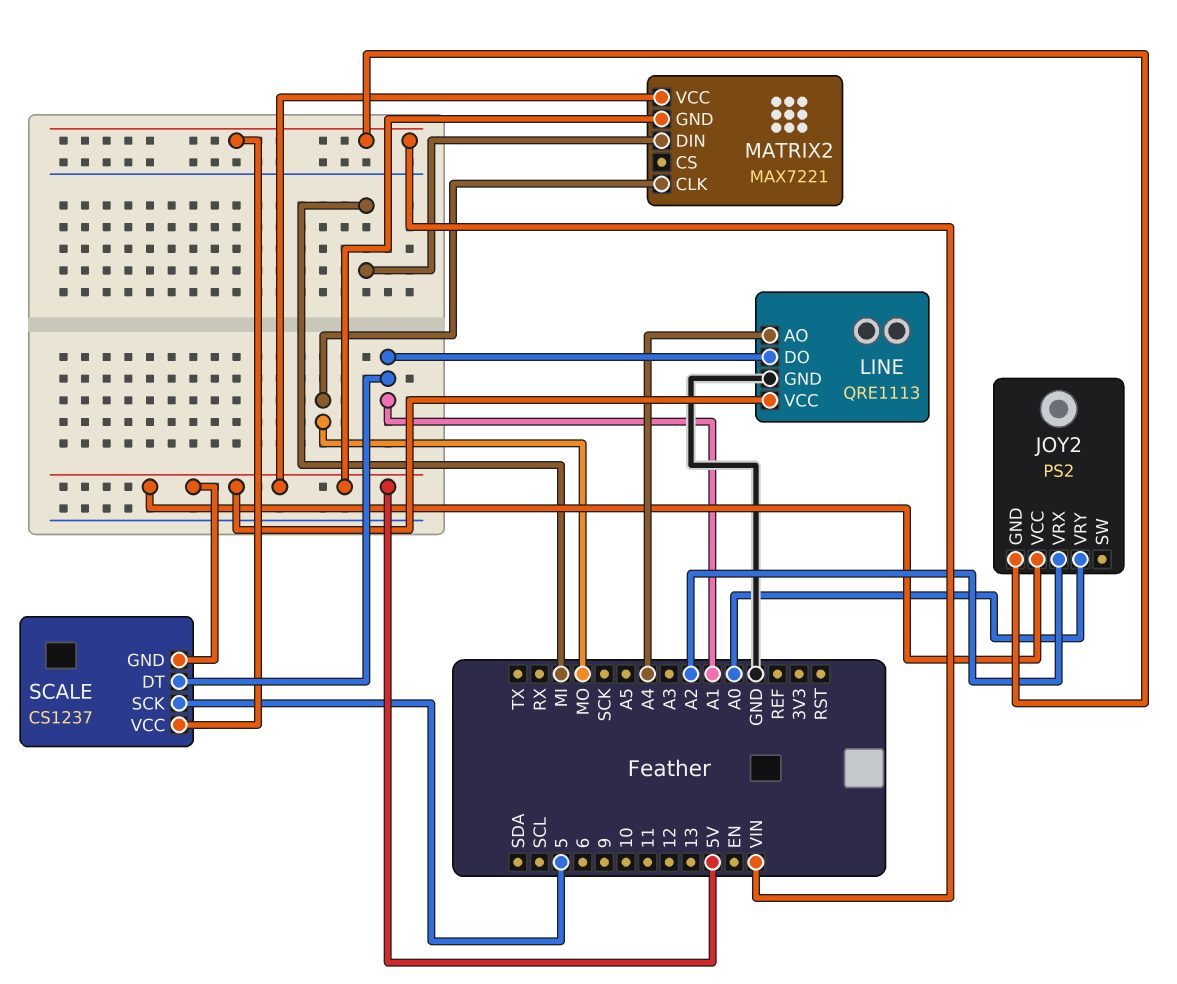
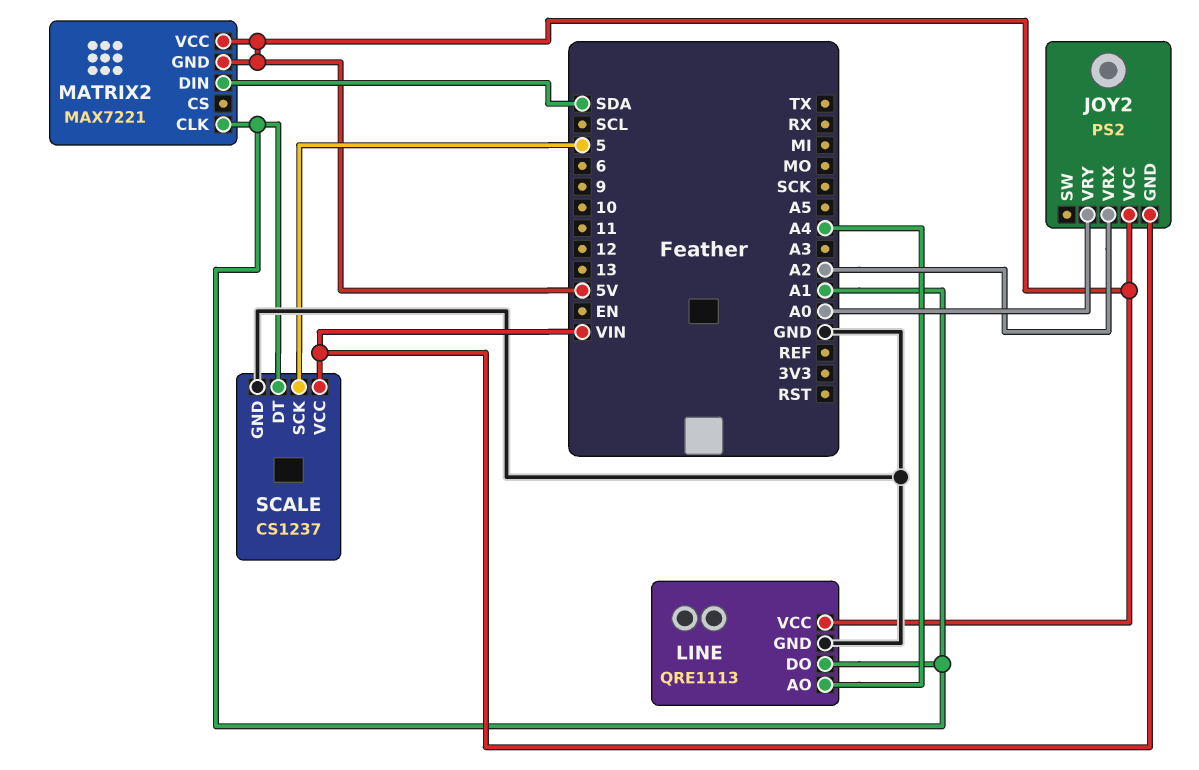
MATRIX2 pin CLK: MO -> A1
MATRIX2 pin DIN: MI -> SDA
SCALE pin GND: 5V -> GND

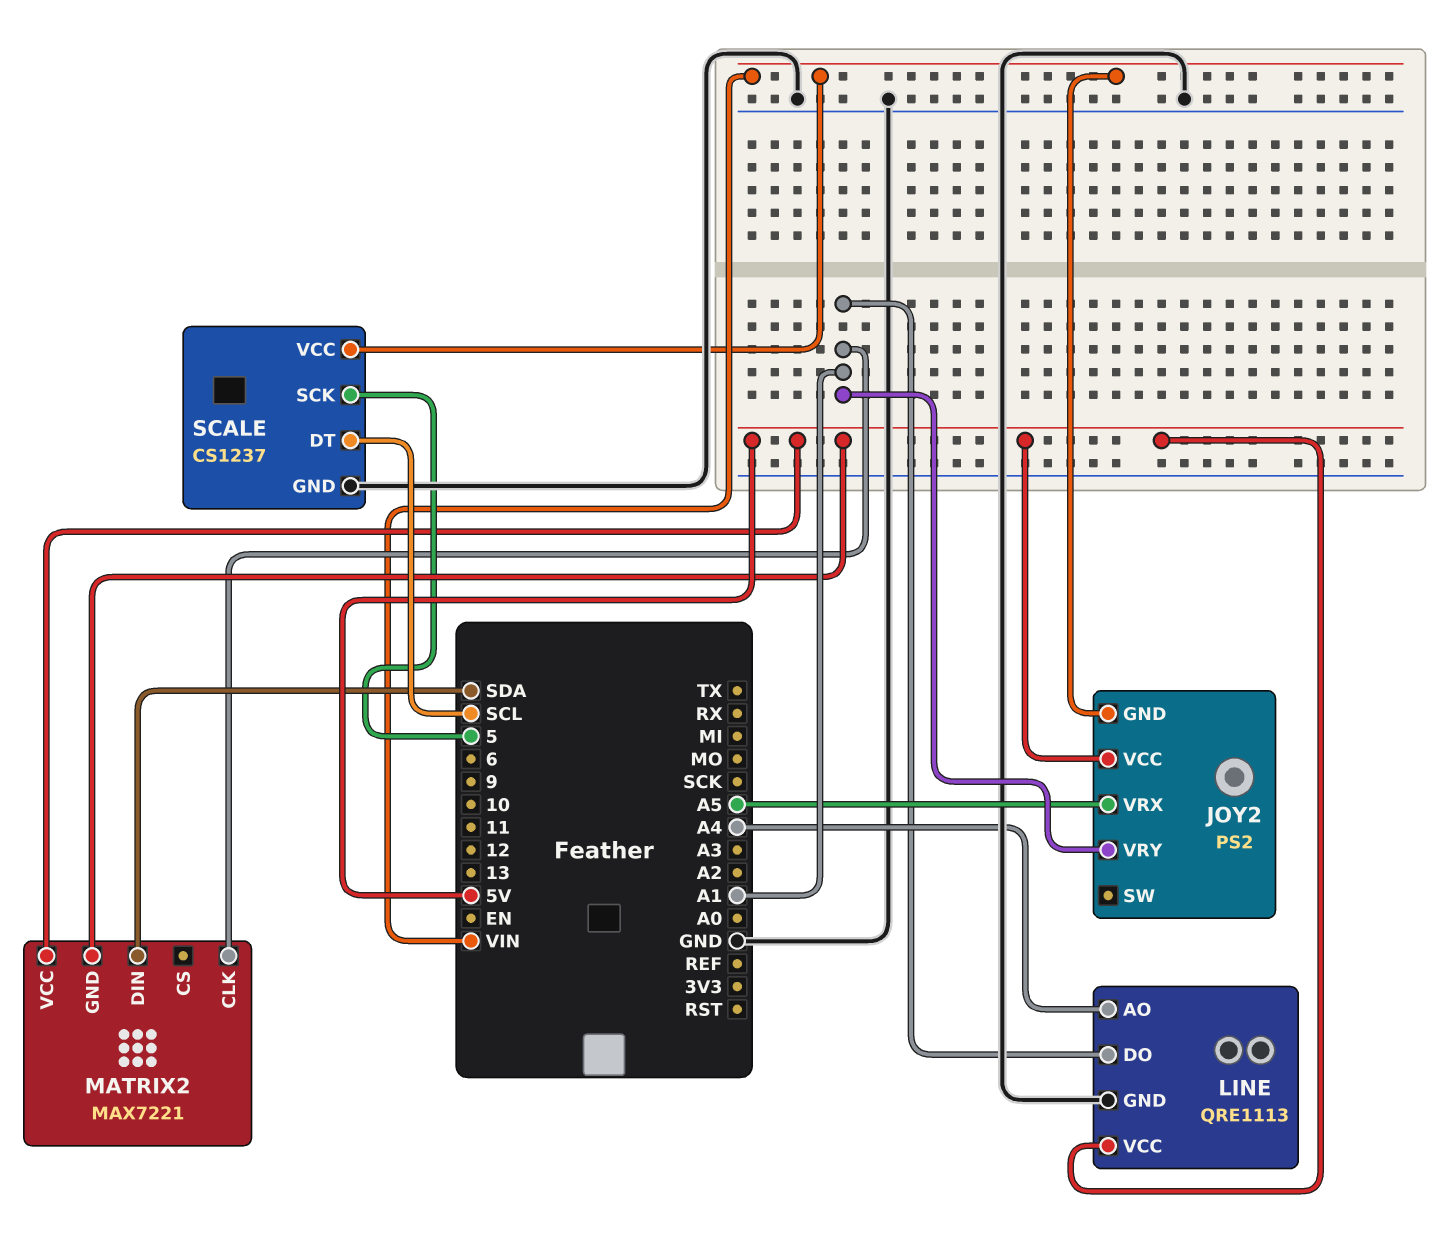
JOY2 pin VRX: A2 -> A5
JOY2 pin VRY: A0 -> A1
SCALE pin DT: A1 -> SCL

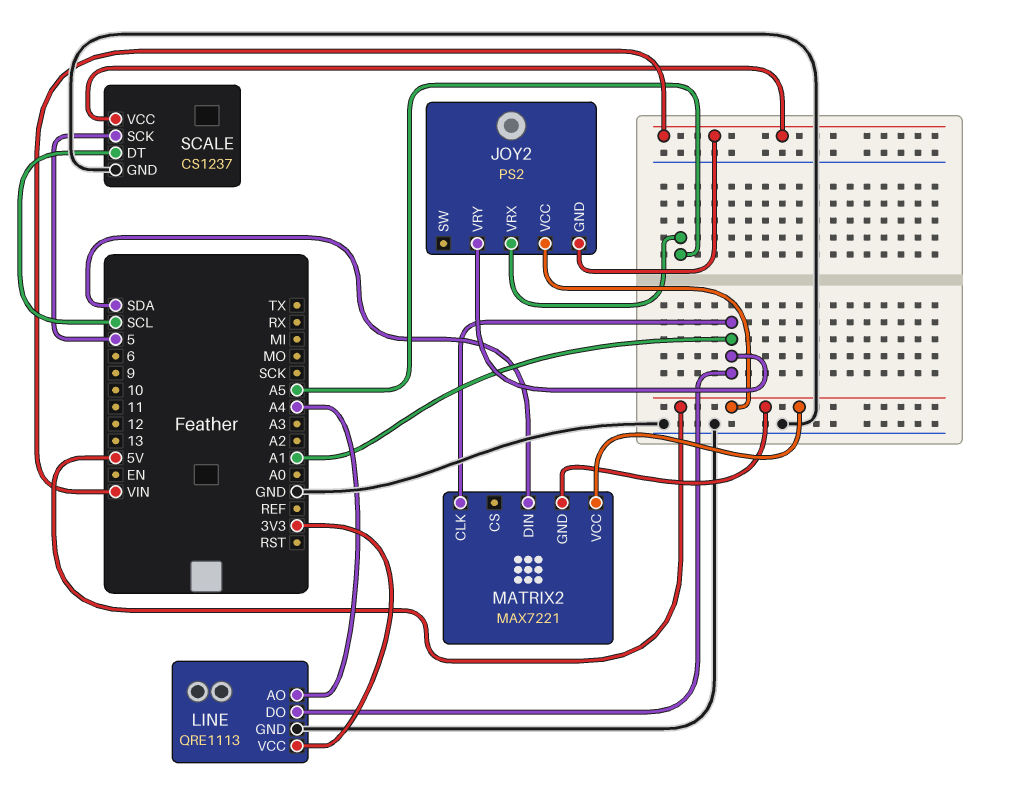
LINE pin VCC: 5V -> 3V3

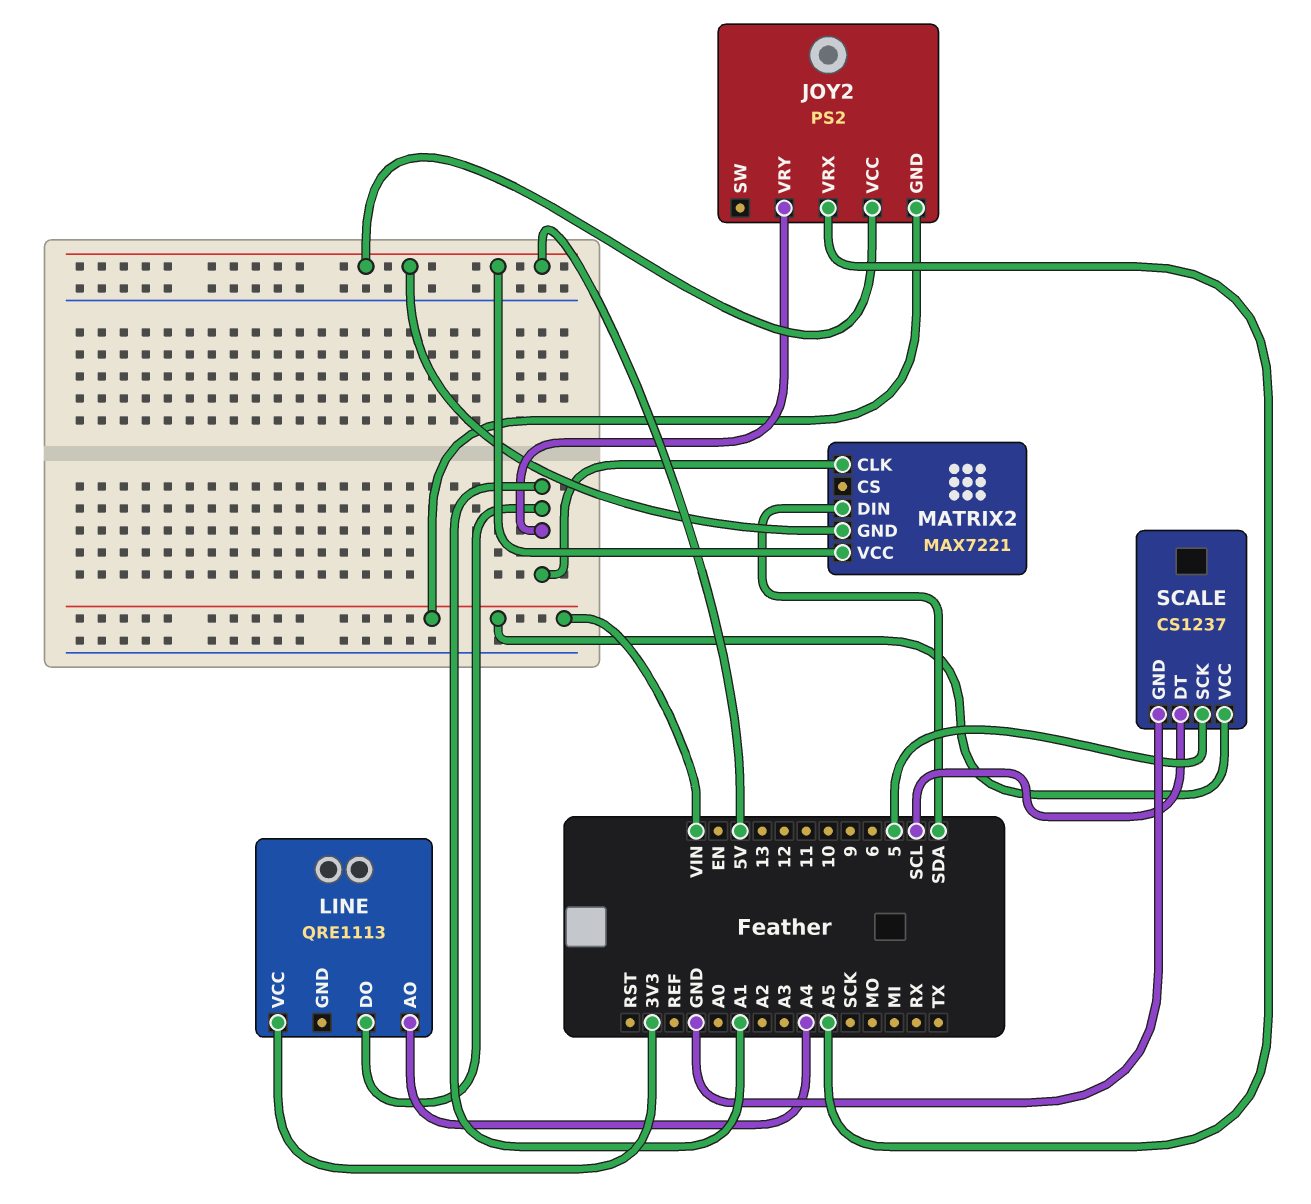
LINE pin GND: GND -> none

